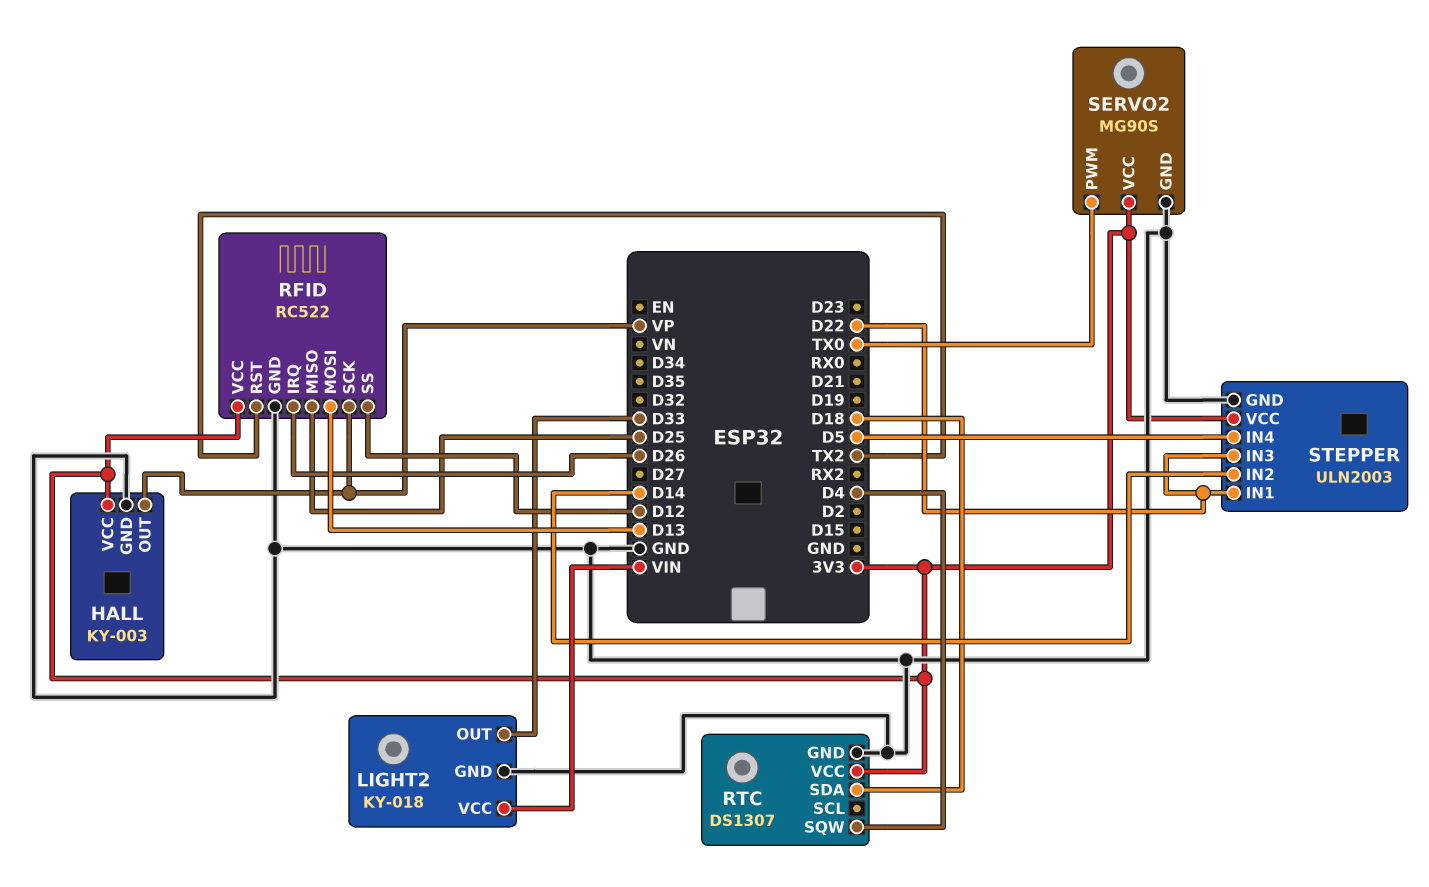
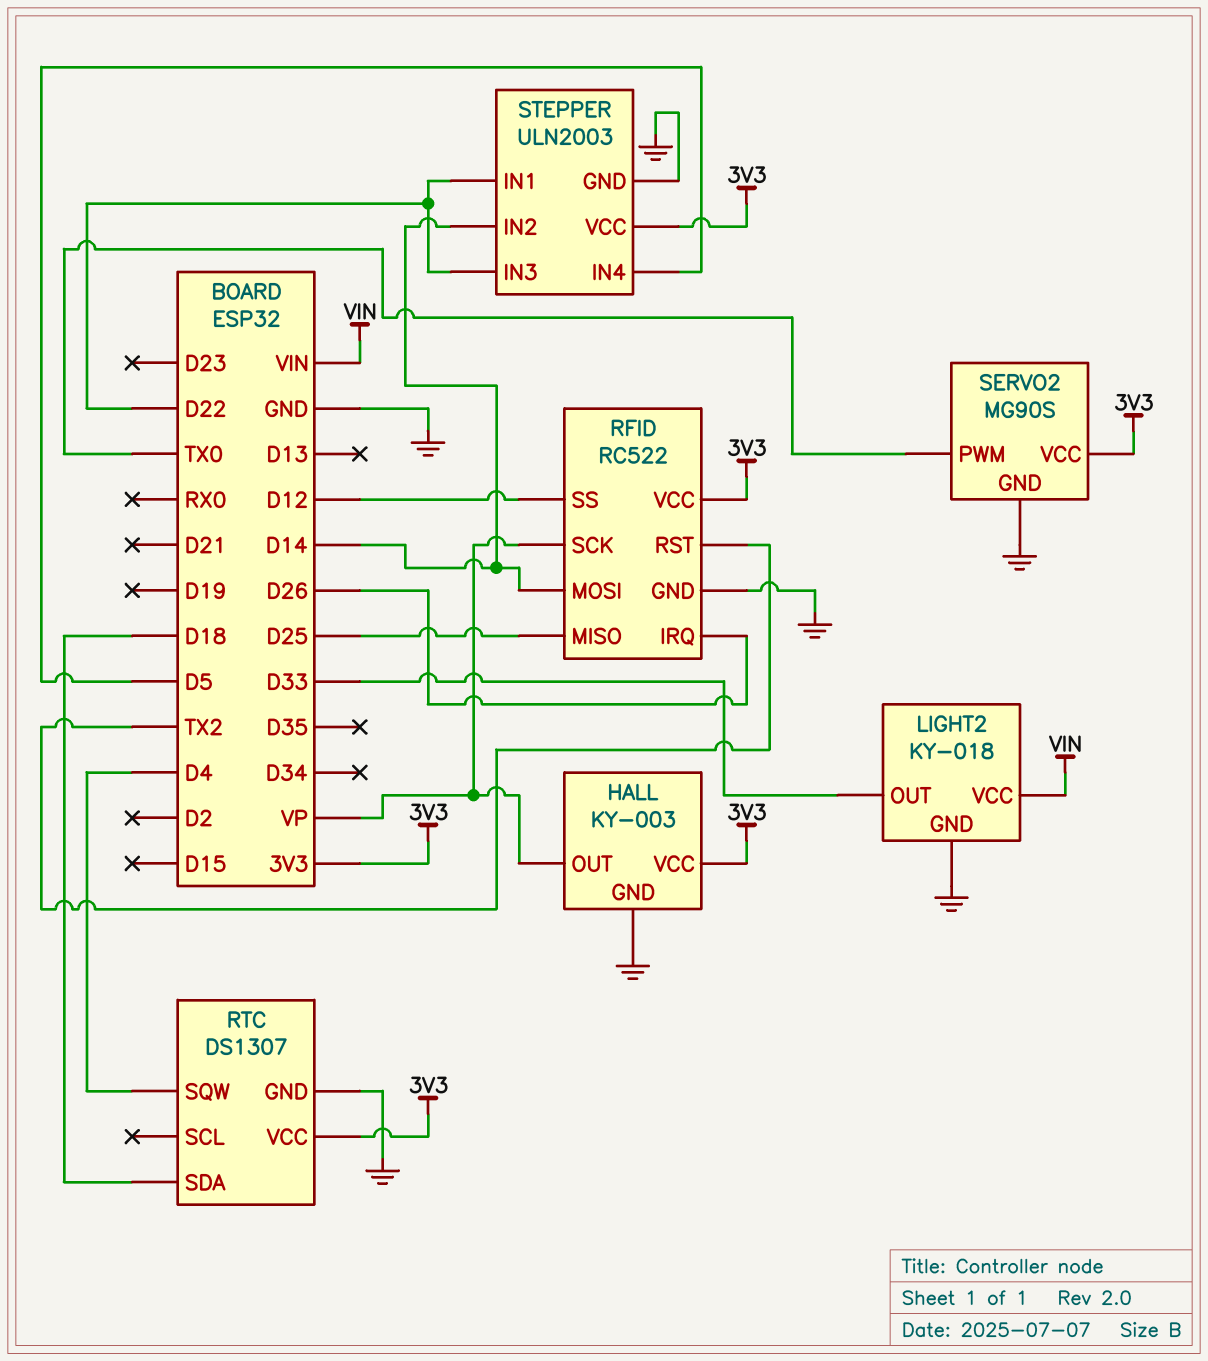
RFID pin MOSI: D13 -> D14

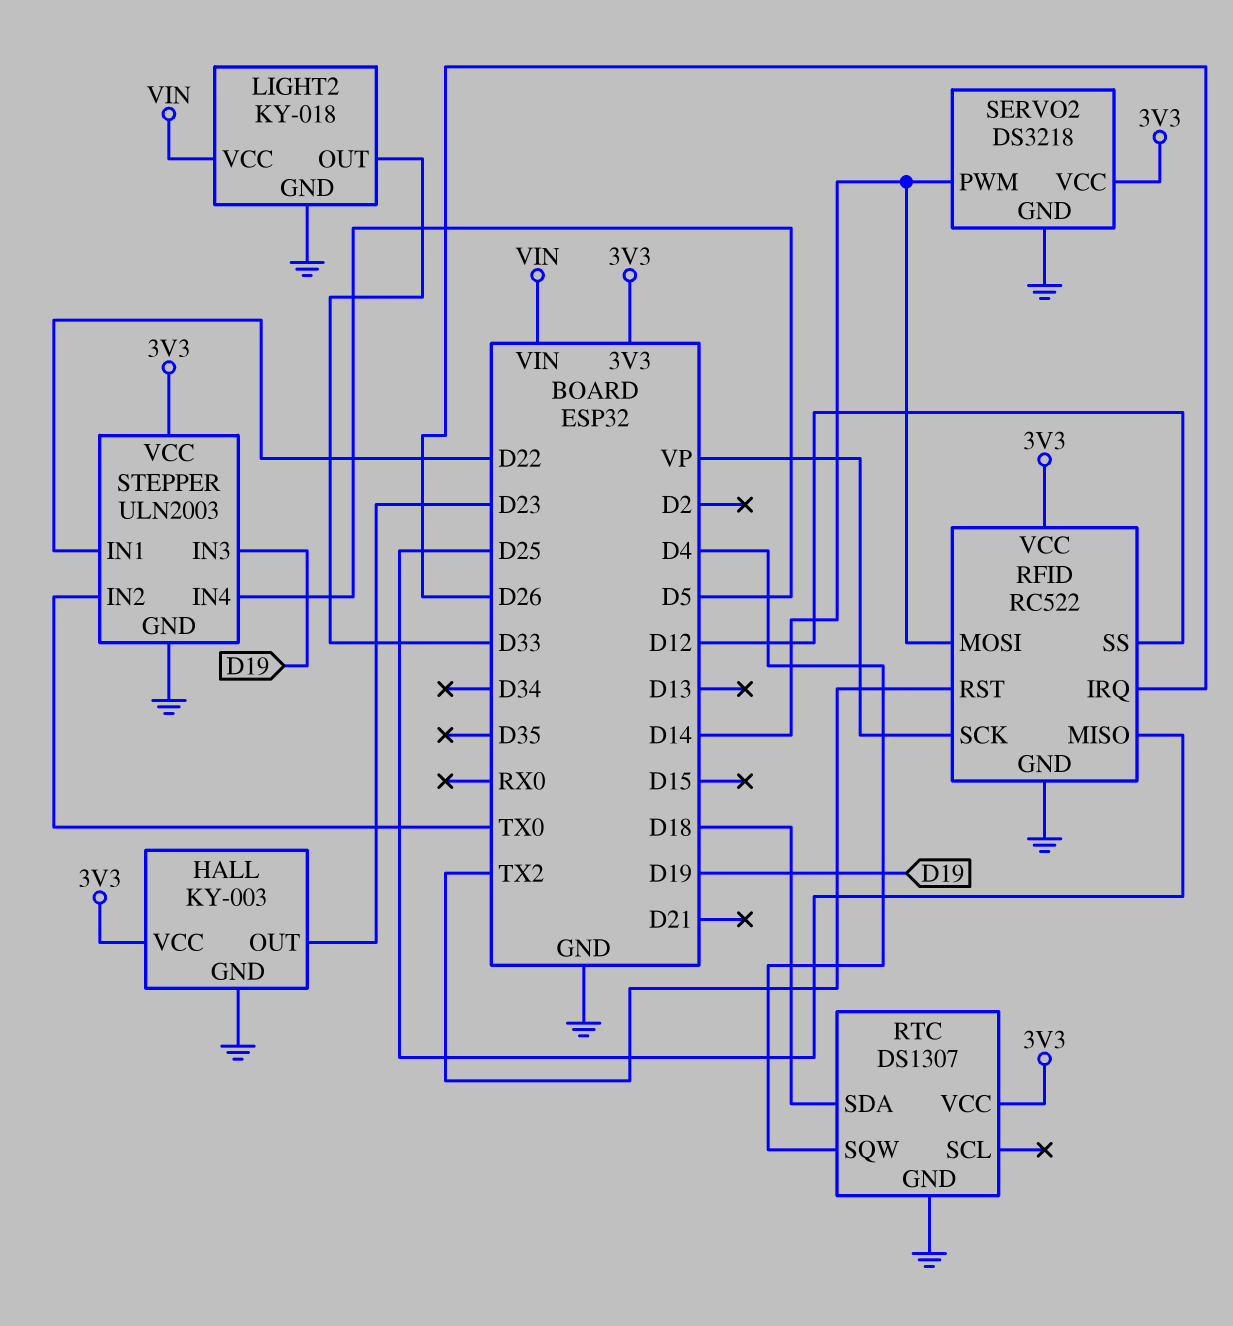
HALL pin OUT: VP -> D23
SERVO2: MG90S -> DS3218
SERVO2 pin PWM: TX0 -> D14
STEPPER pin IN2: D14 -> TX0
STEPPER pin IN3: D22 -> D19

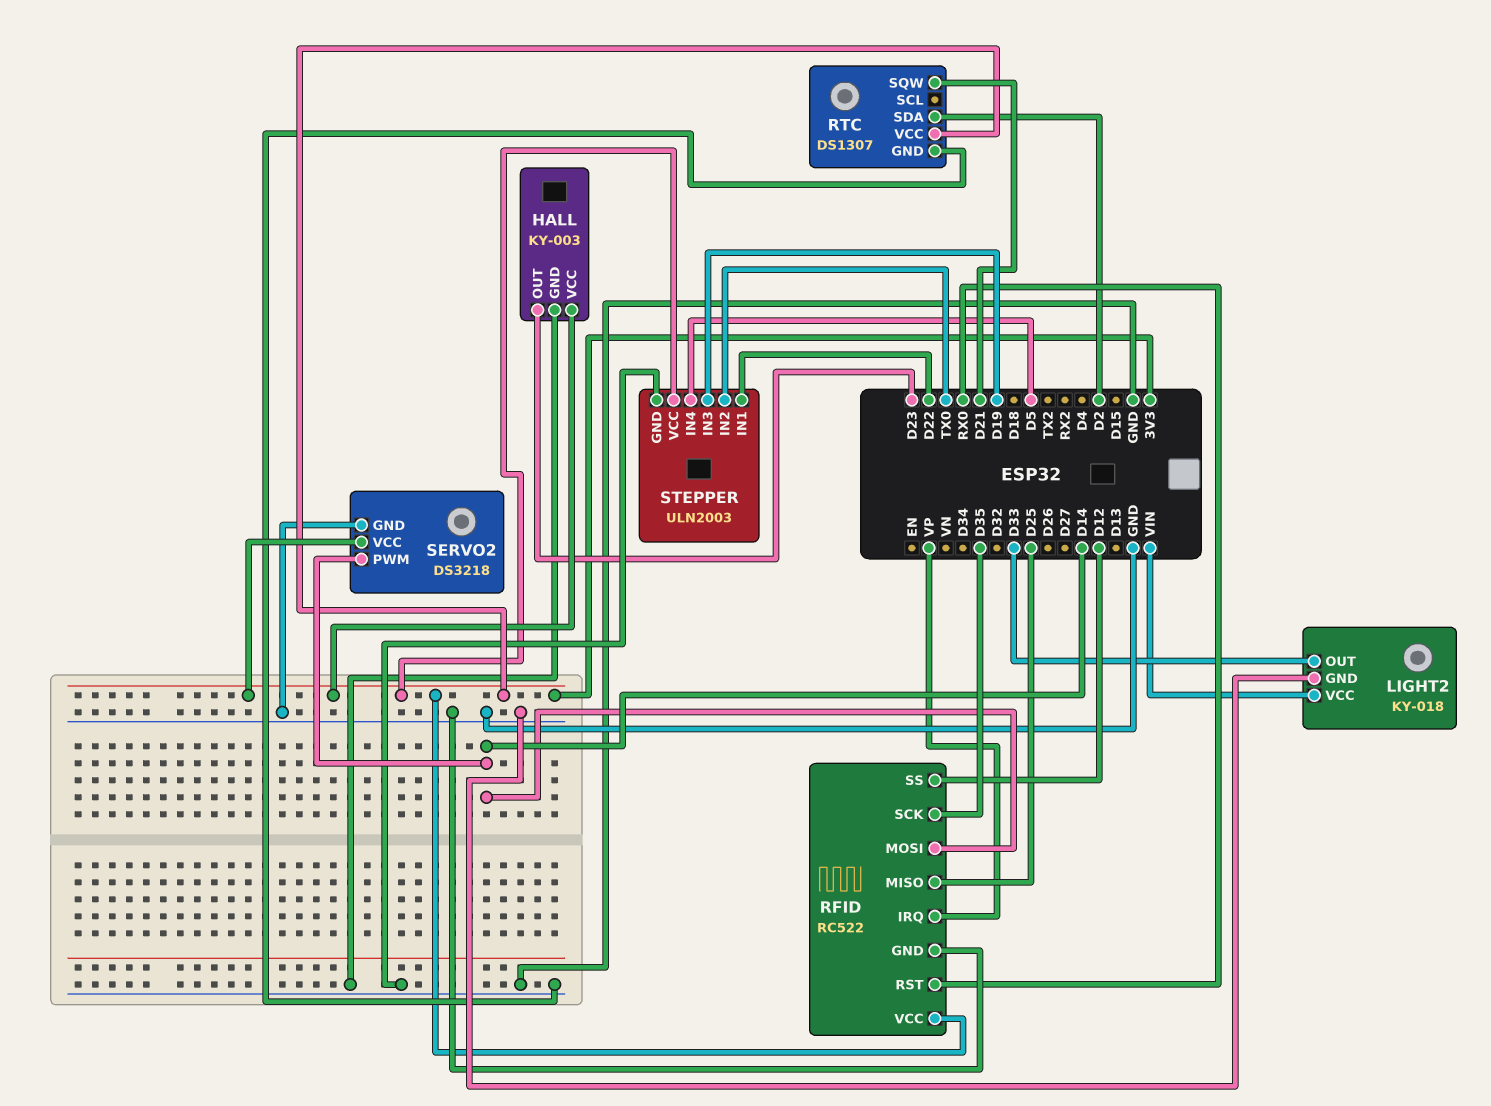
RFID pin IRQ: D26 -> VP
RFID pin RST: TX2 -> RX0
RFID pin SCK: VP -> D35
RTC pin SDA: D18 -> D2
RTC pin SQW: D4 -> D21

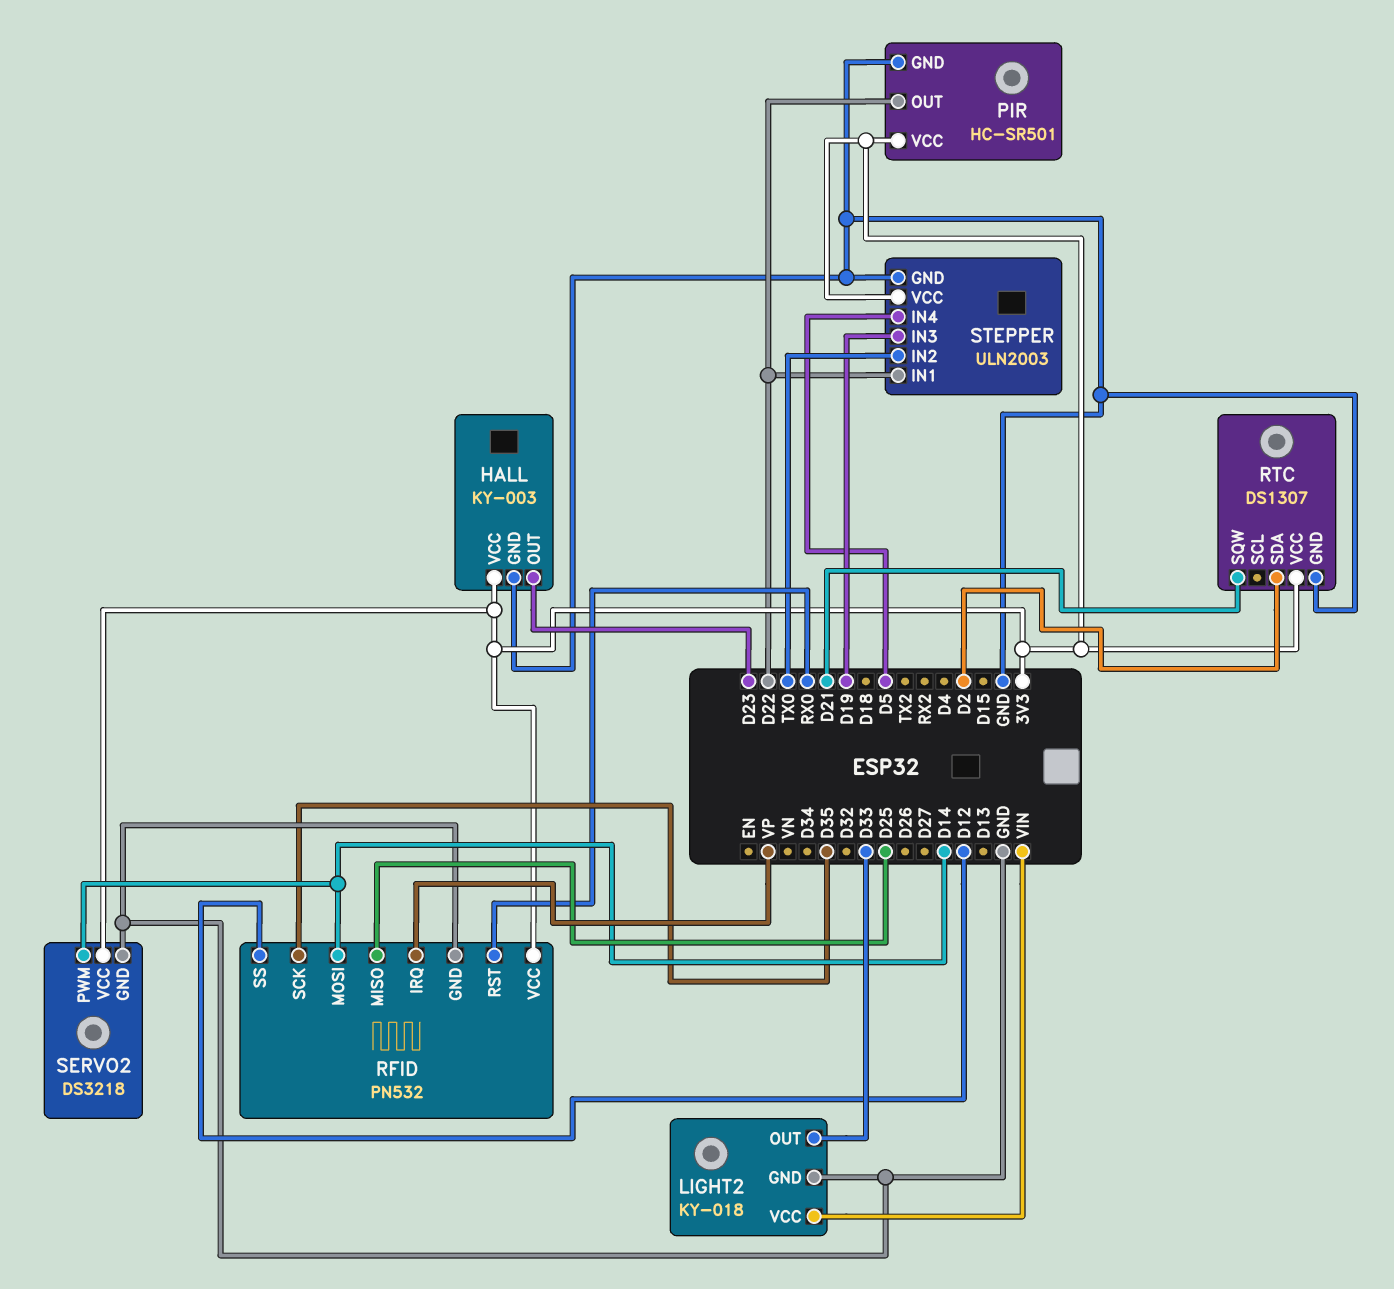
PIR: none -> HC-SR501
PIR pin GND: none -> GND
PIR pin OUT: none -> D22
PIR pin VCC: none -> 3V3
RFID: RC522 -> PN532

